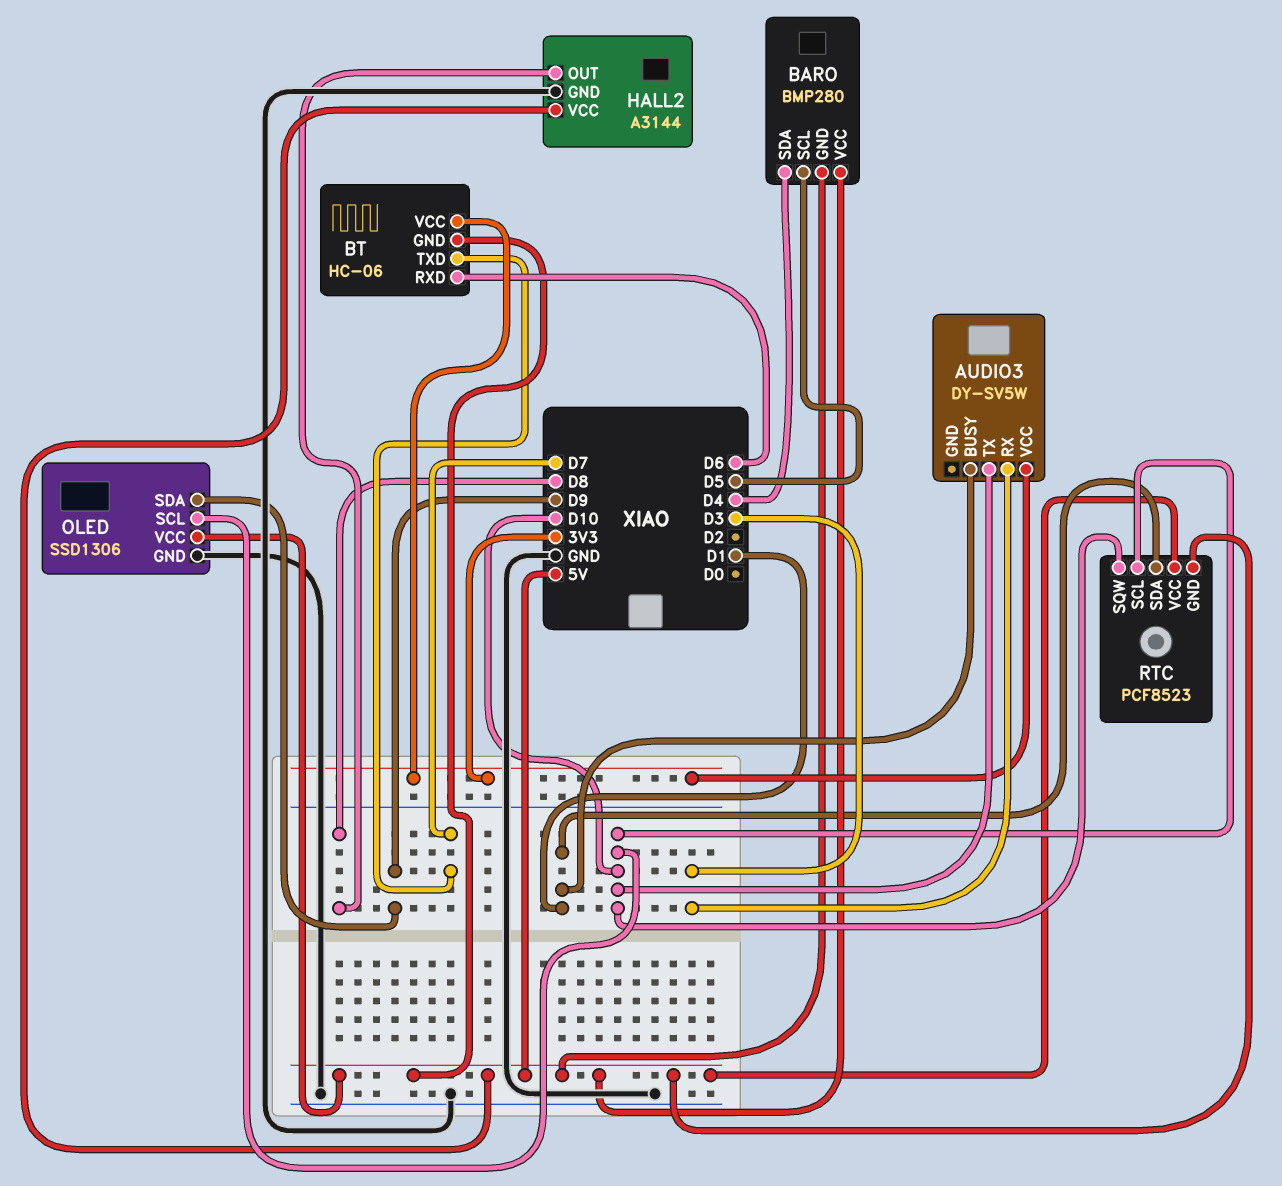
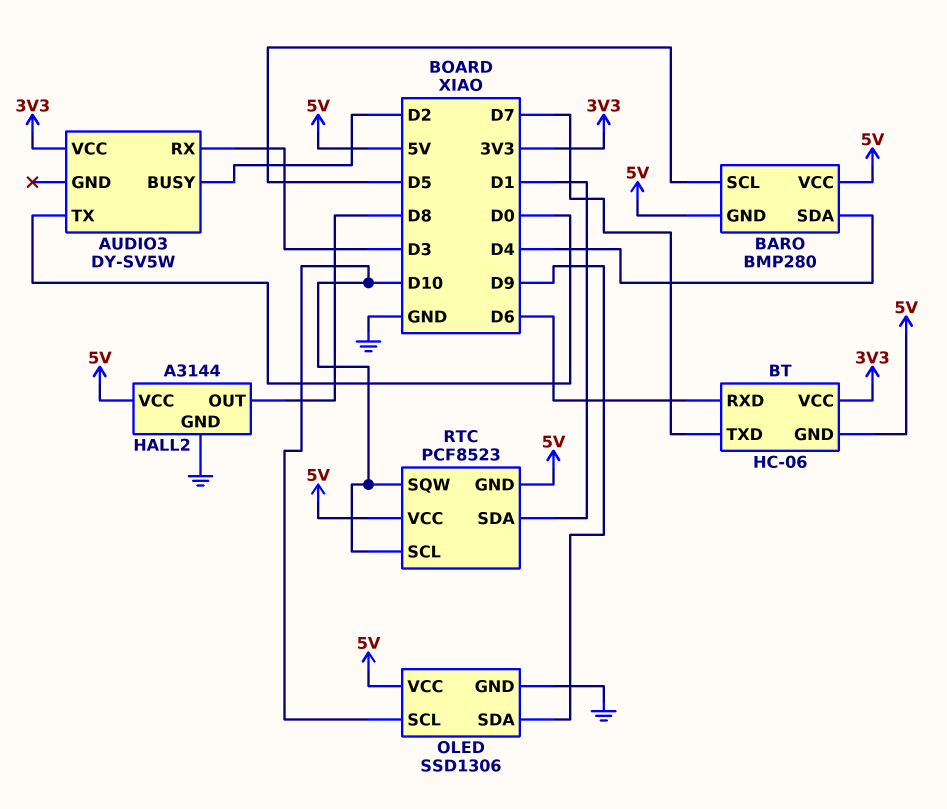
AUDIO3 pin BUSY: D1 -> D2
AUDIO3 pin TX: D10 -> D0

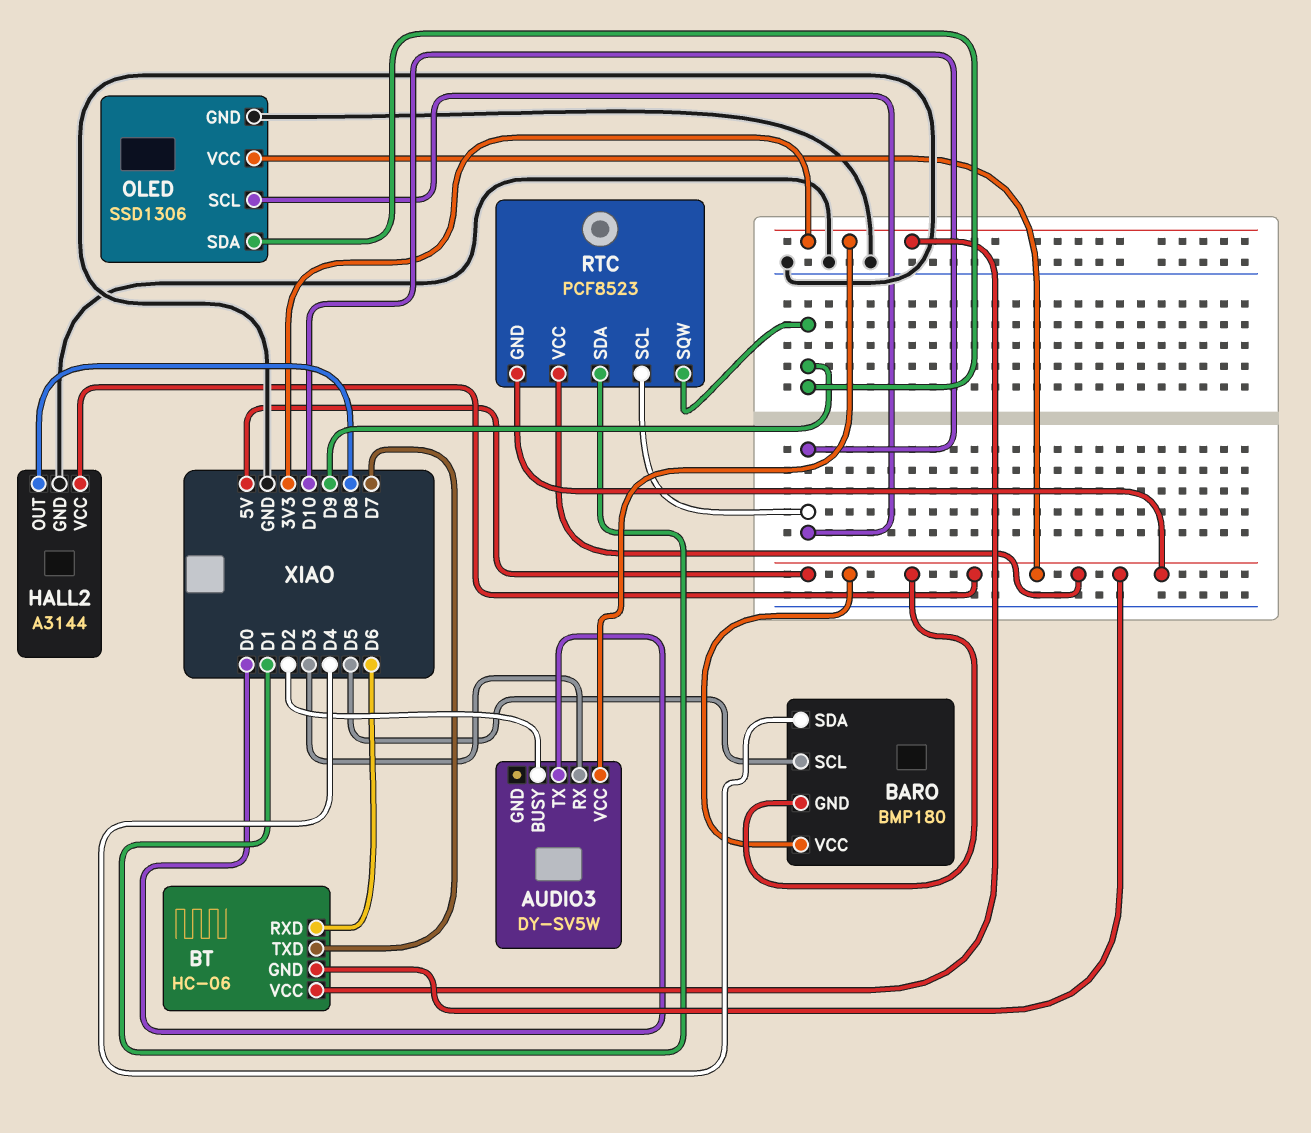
BARO: BMP280 -> BMP180
RTC pin SQW: D10 -> D9

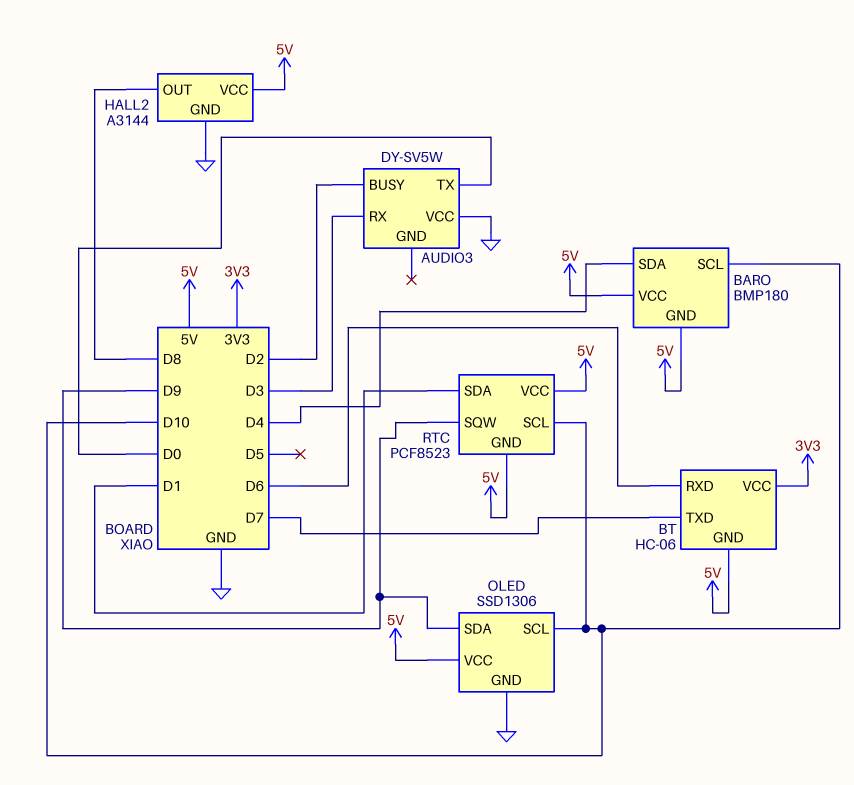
AUDIO3 pin VCC: 3V3 -> GND
BARO pin SCL: D5 -> D10

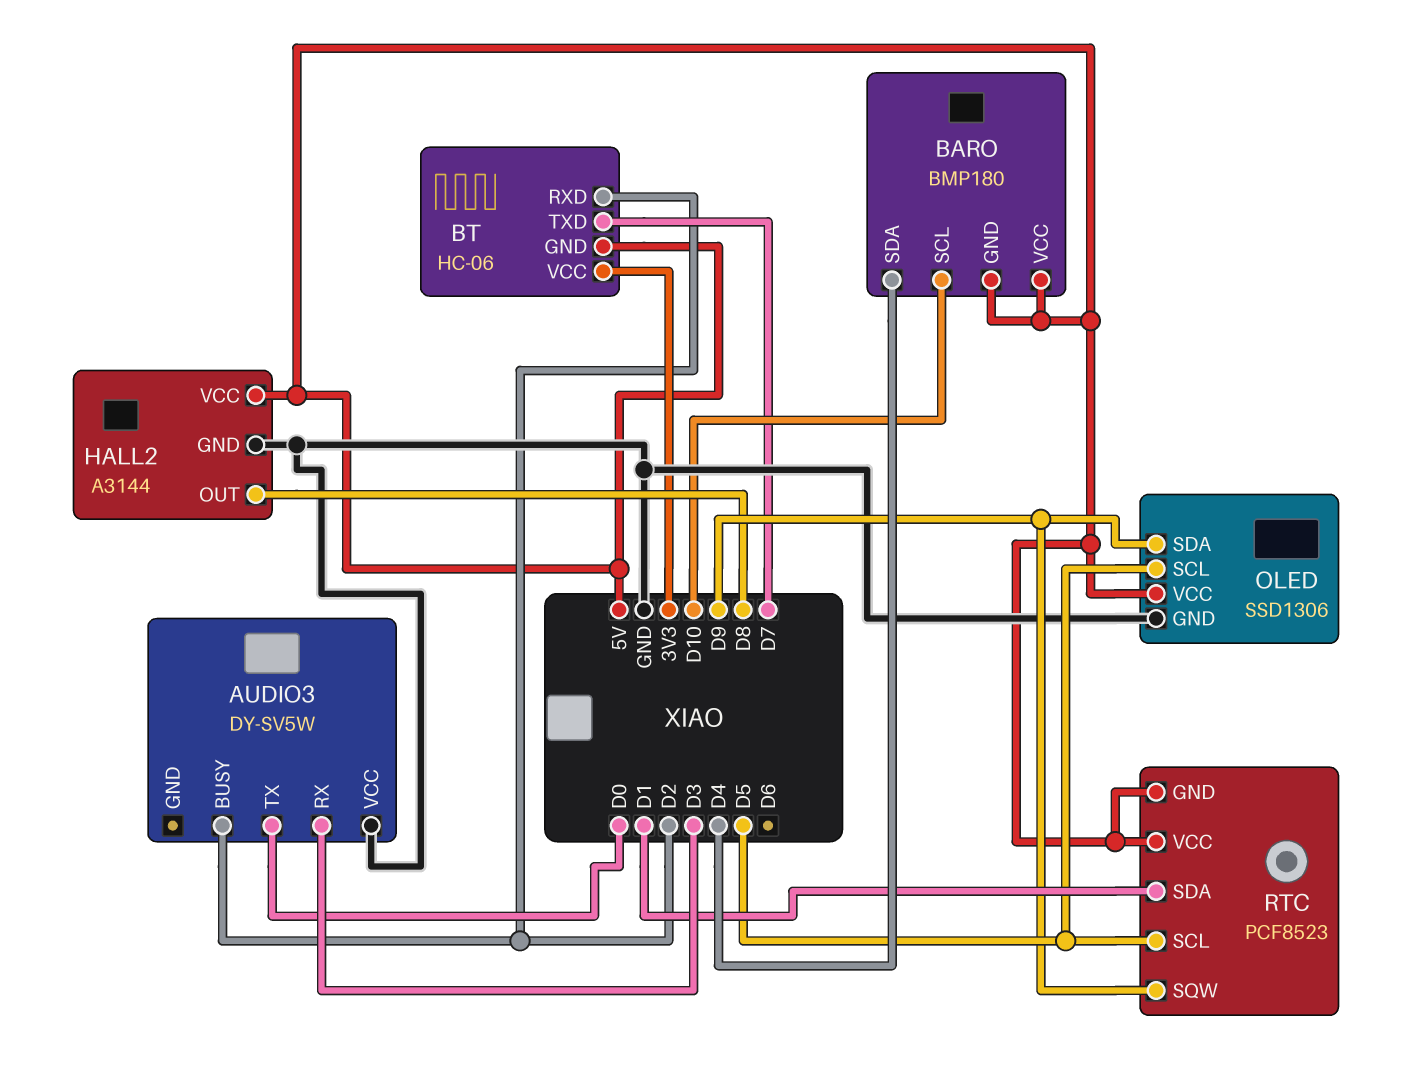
BT pin RXD: D6 -> D2
OLED pin SCL: D10 -> D5
RTC pin SCL: D10 -> D5

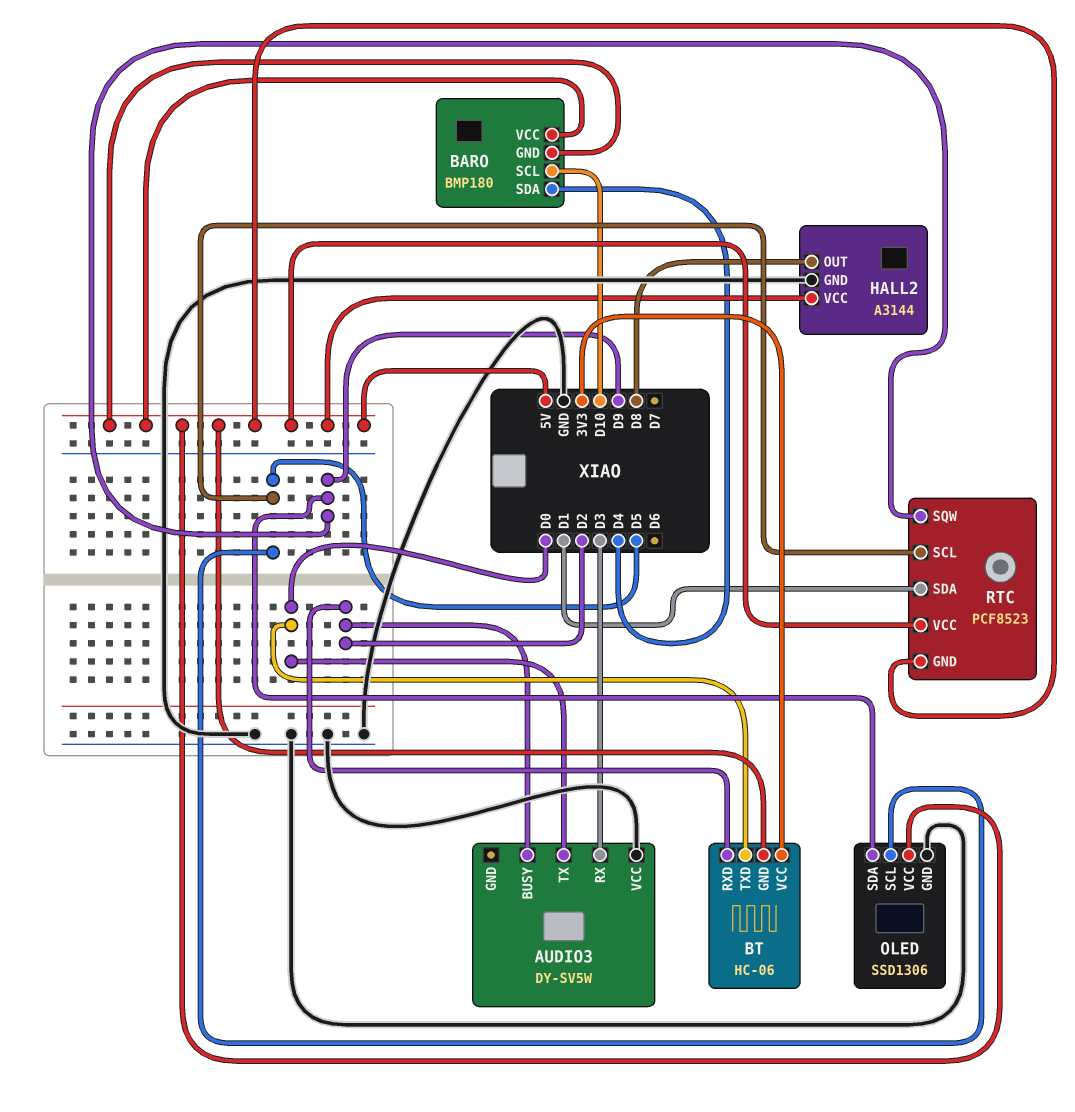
BT pin TXD: D7 -> D0

